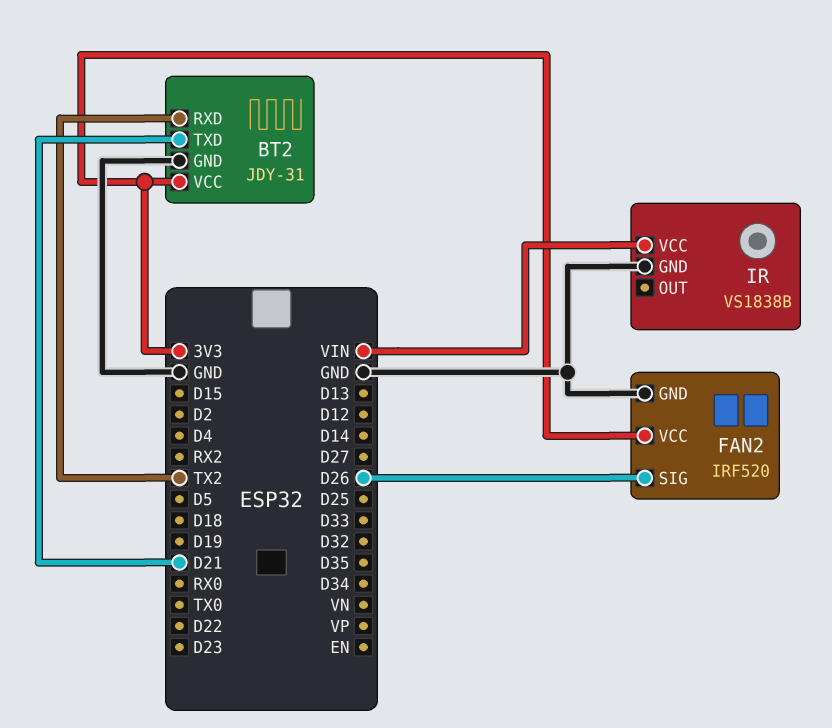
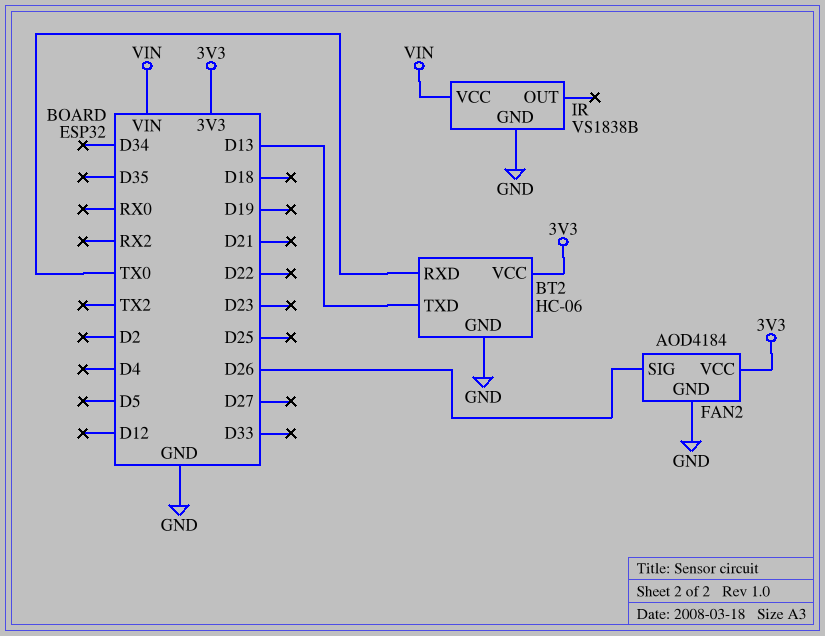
BT2: JDY-31 -> HC-06
BT2 pin RXD: TX2 -> TX0
BT2 pin TXD: D21 -> D13
FAN2: IRF520 -> AOD4184

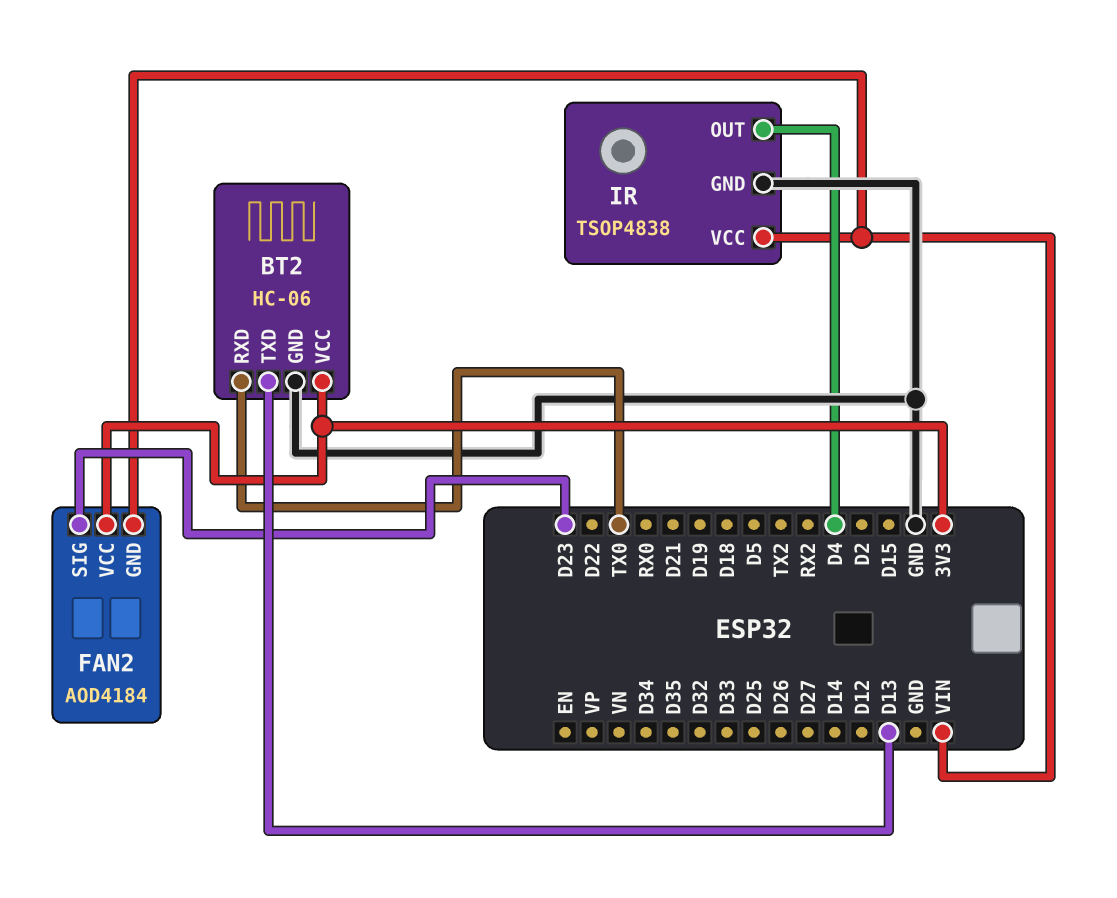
FAN2 pin GND: GND -> VIN
FAN2 pin SIG: D26 -> D23
IR: VS1838B -> TSOP4838
IR pin OUT: none -> D4

